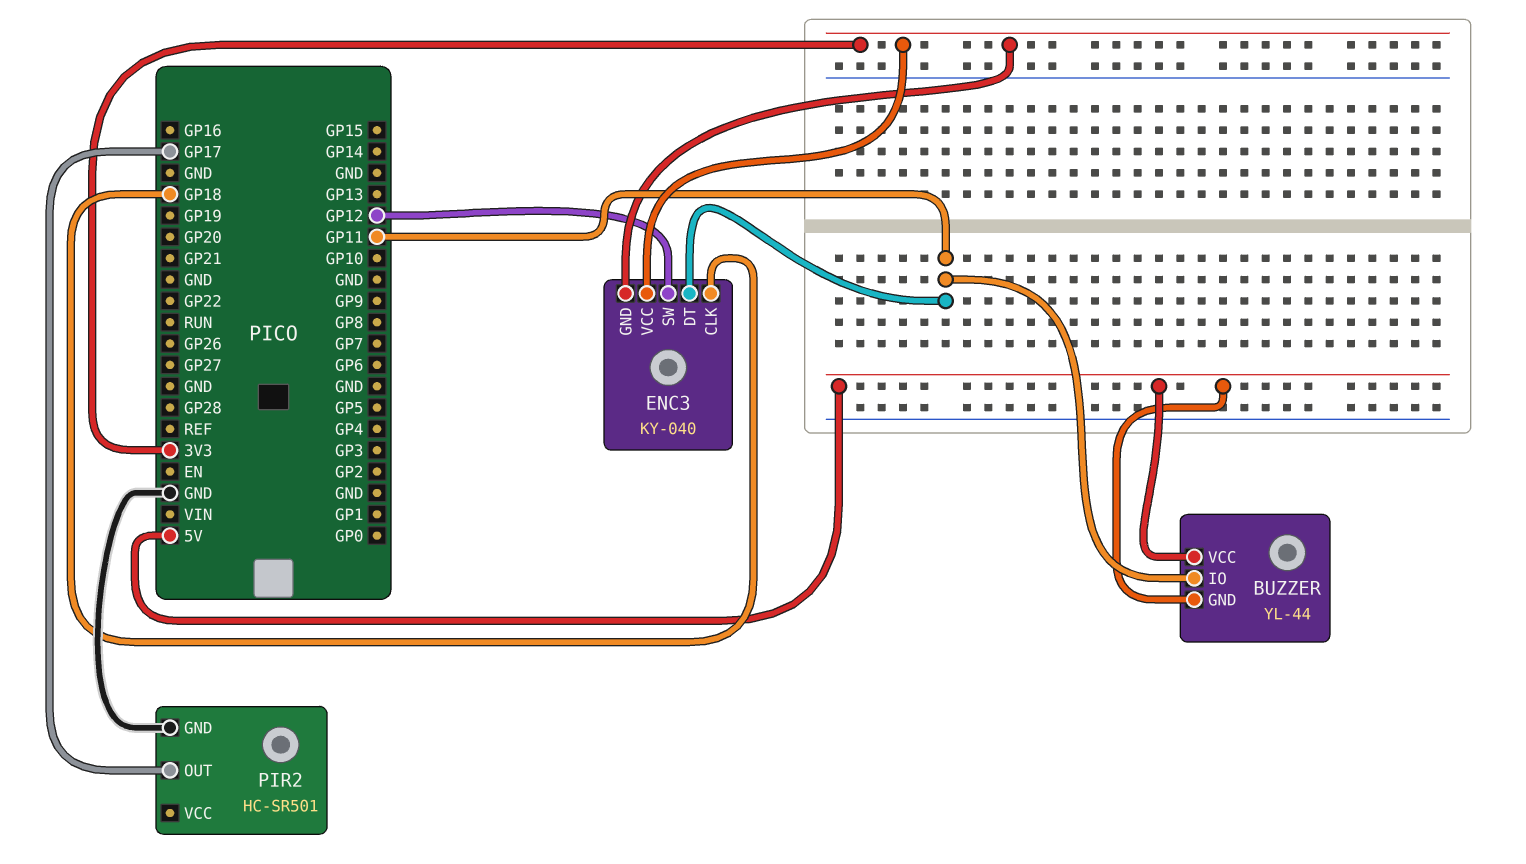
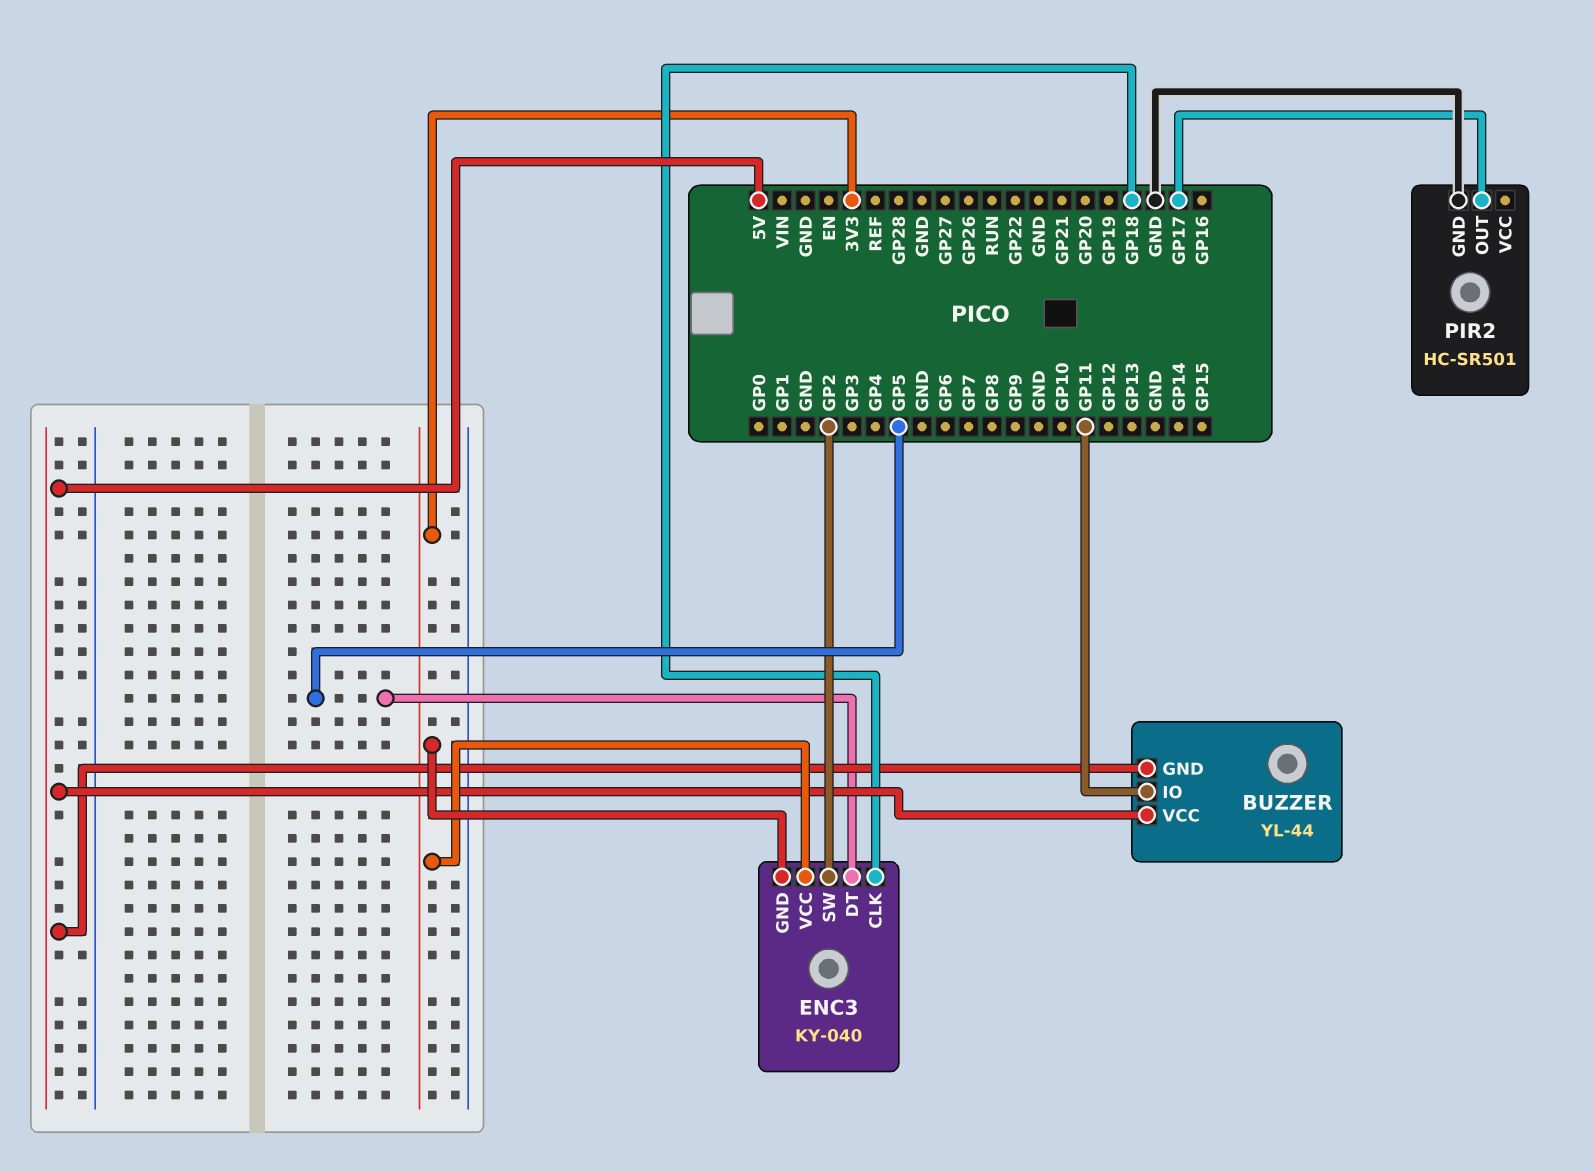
ENC3 pin DT: GP11 -> GP5
ENC3 pin SW: GP12 -> GP2

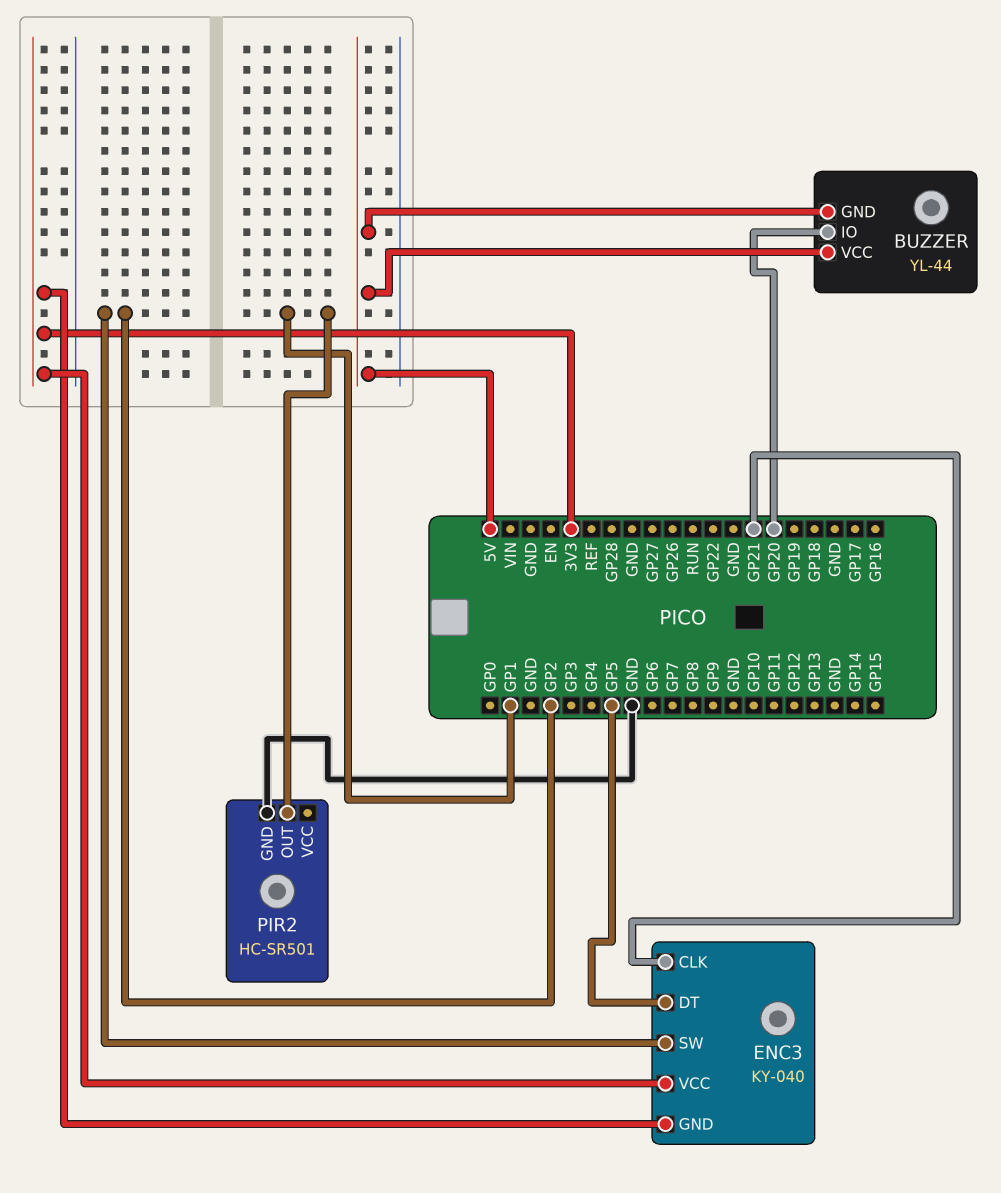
BUZZER pin IO: GP11 -> GP20
ENC3 pin CLK: GP18 -> GP21
PIR2 pin OUT: GP17 -> GP1

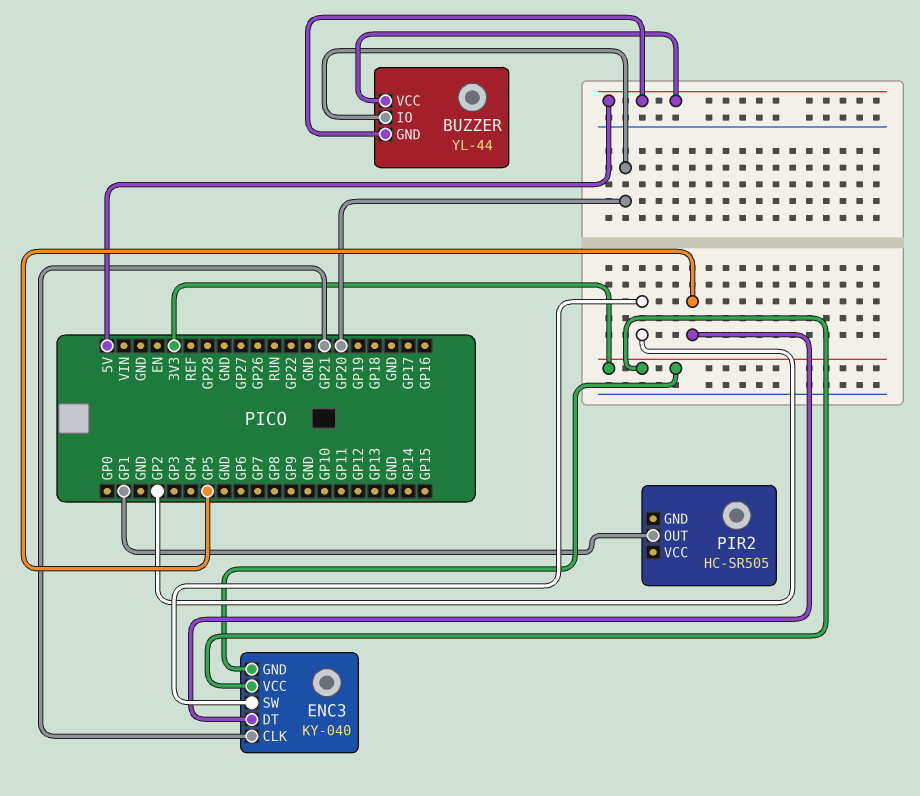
PIR2: HC-SR501 -> HC-SR505
PIR2 pin GND: GND -> none

